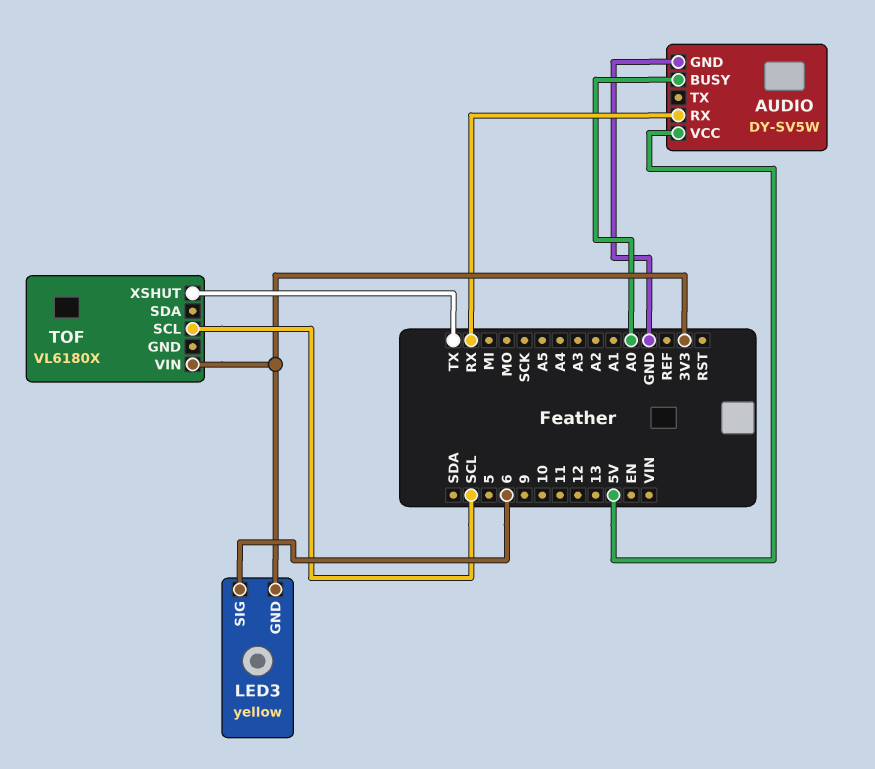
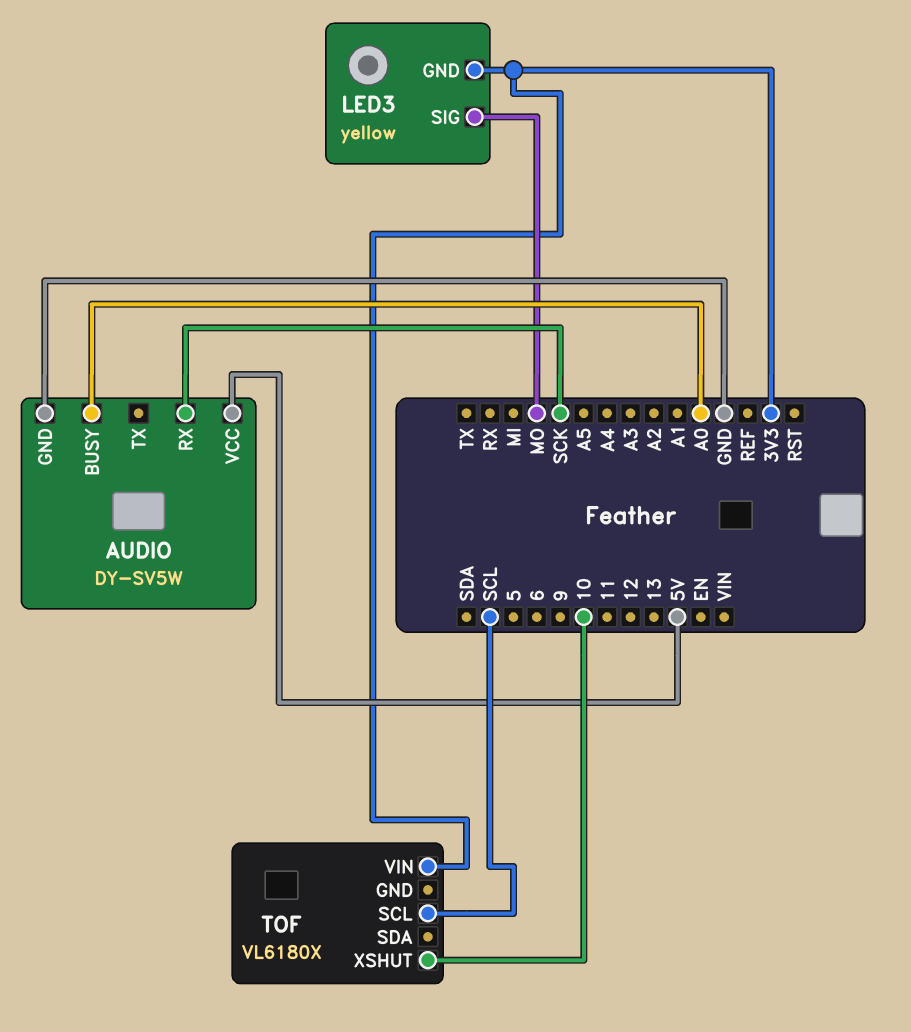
AUDIO pin RX: RX -> SCK
LED3 pin SIG: 6 -> MO
TOF pin XSHUT: TX -> 10

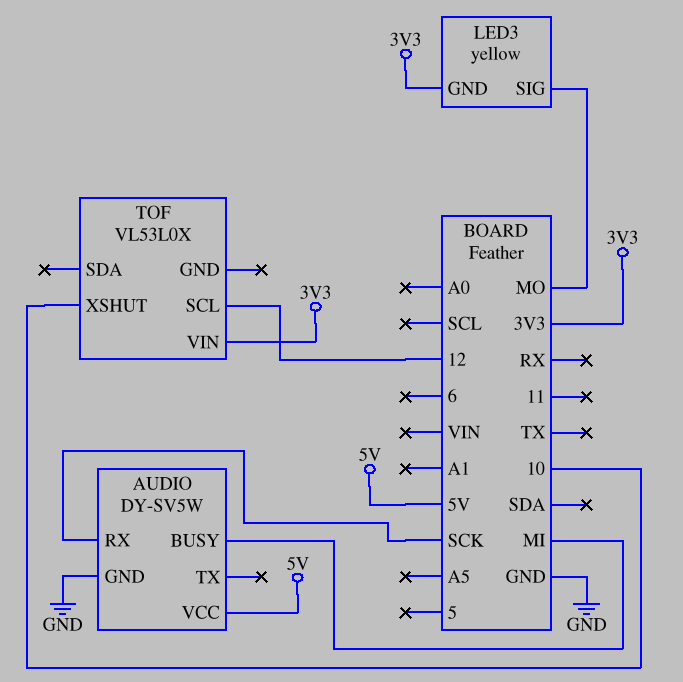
AUDIO pin BUSY: A0 -> MI
TOF: VL6180X -> VL53L0X
TOF pin SCL: SCL -> 12

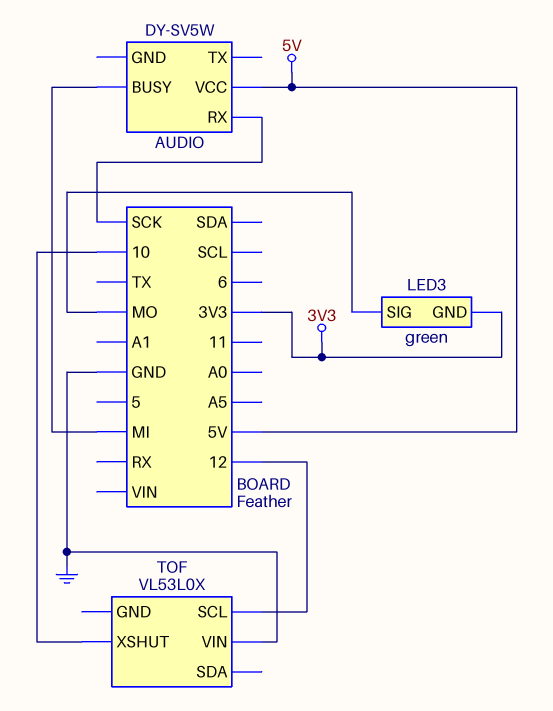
AUDIO pin GND: GND -> none
LED3: yellow -> green
TOF pin VIN: 3V3 -> GND

